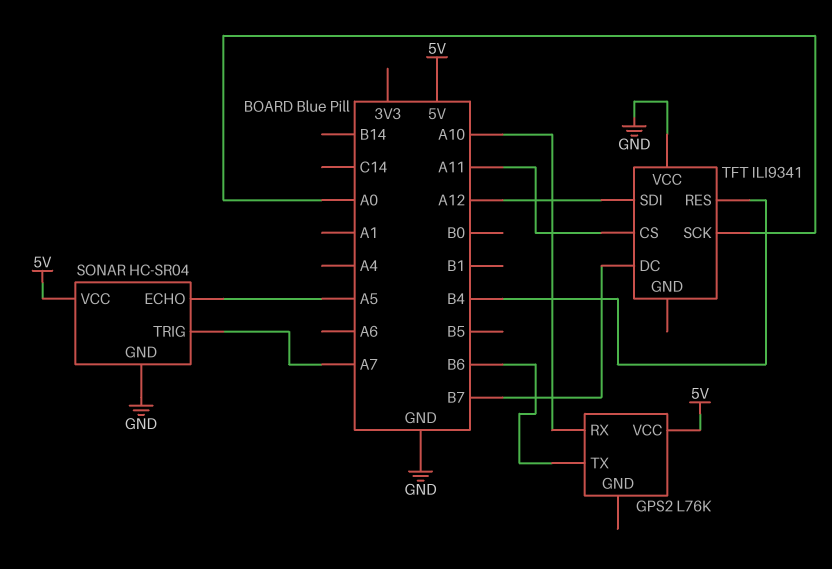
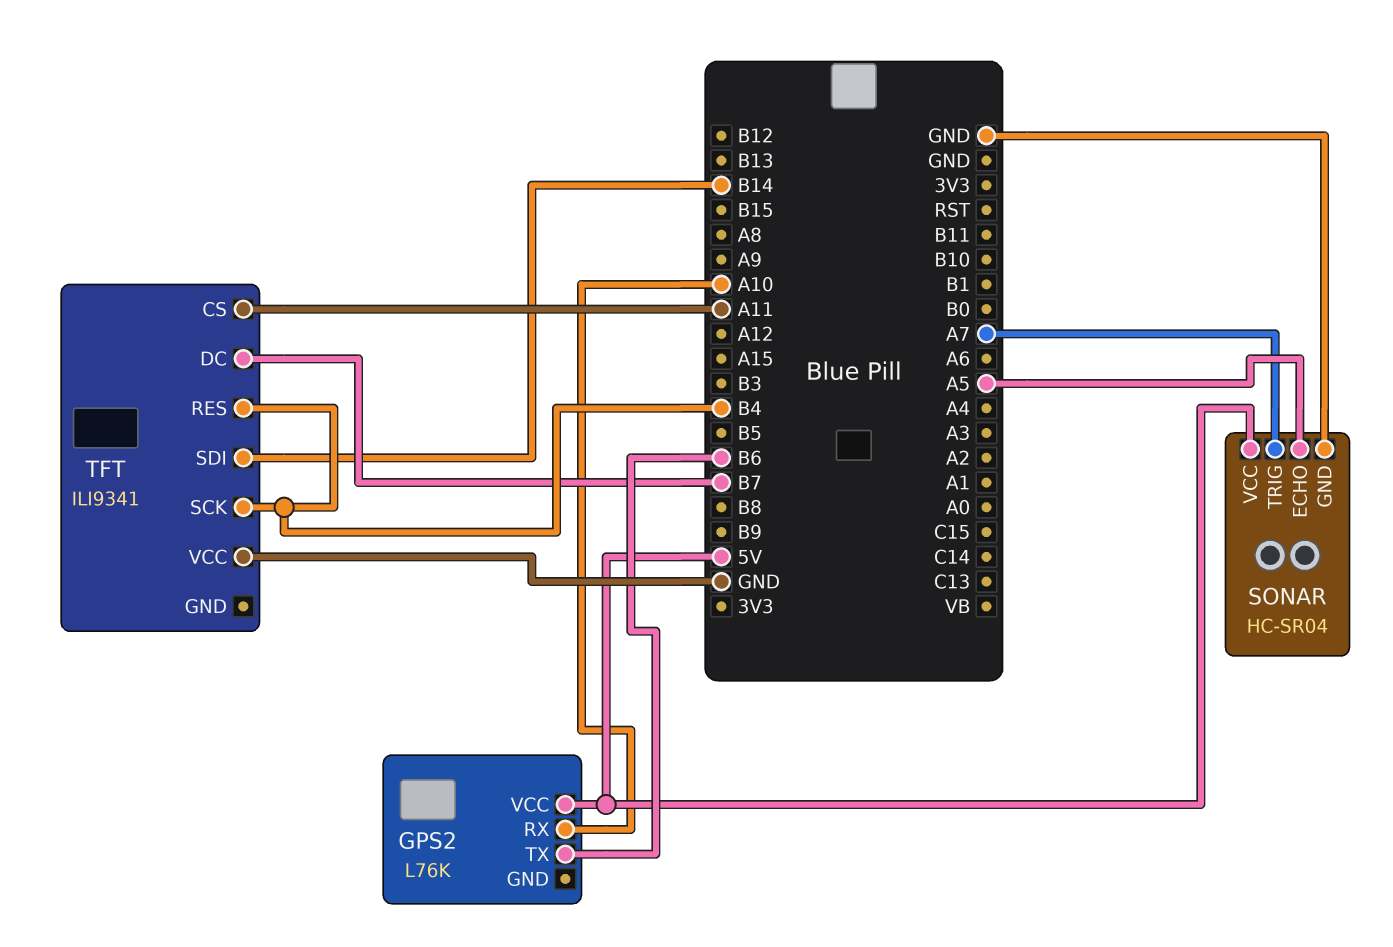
TFT pin SCK: A0 -> B4
TFT pin SDI: A12 -> B14

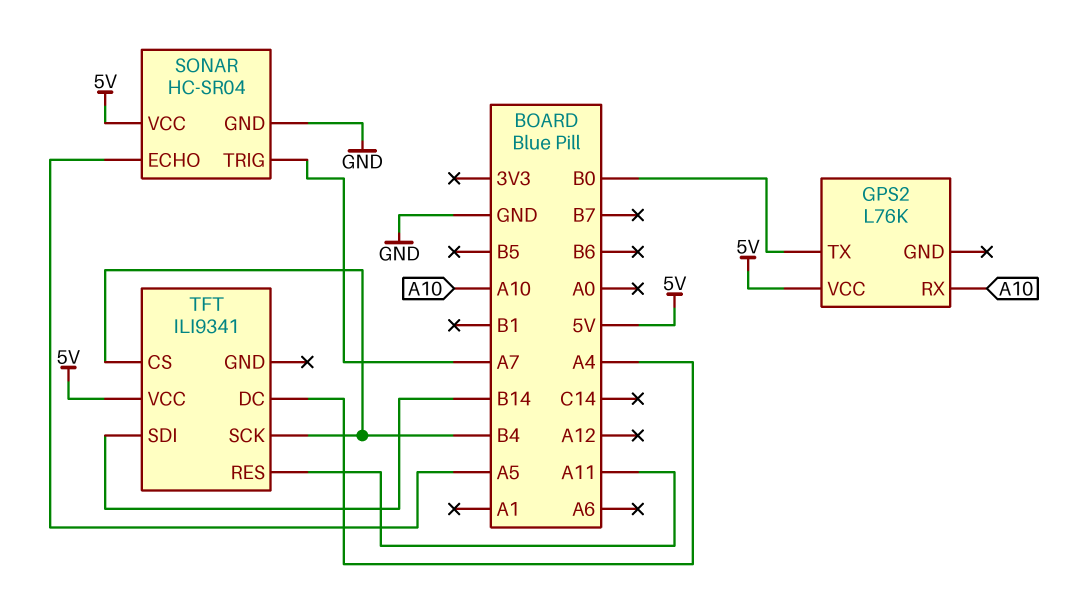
GPS2 pin TX: B6 -> B0
TFT pin CS: A11 -> B4
TFT pin DC: B7 -> A4
TFT pin RES: B4 -> A11
TFT pin VCC: GND -> 5V

